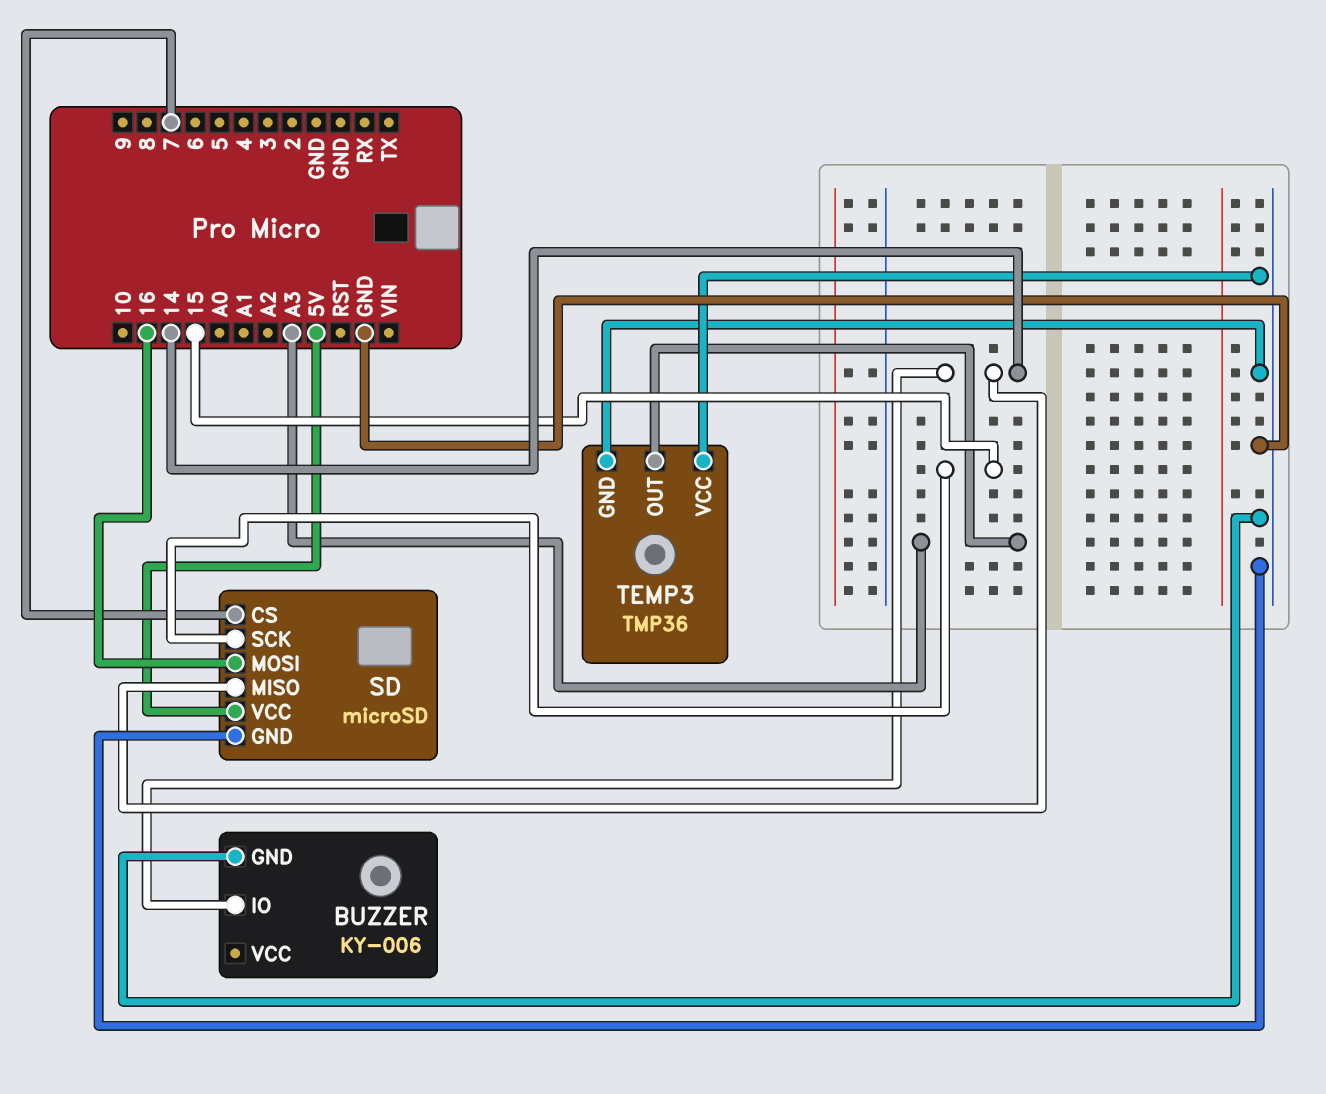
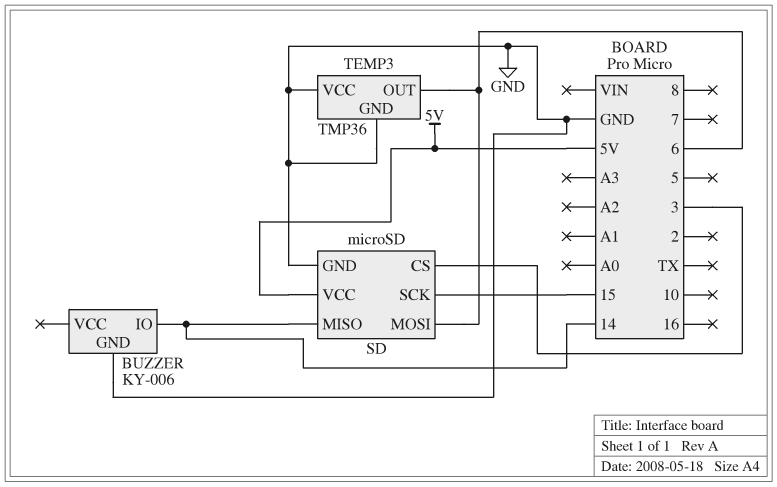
SD pin CS: 7 -> 3
SD pin MOSI: 16 -> 6
TEMP3 pin OUT: A3 -> 6

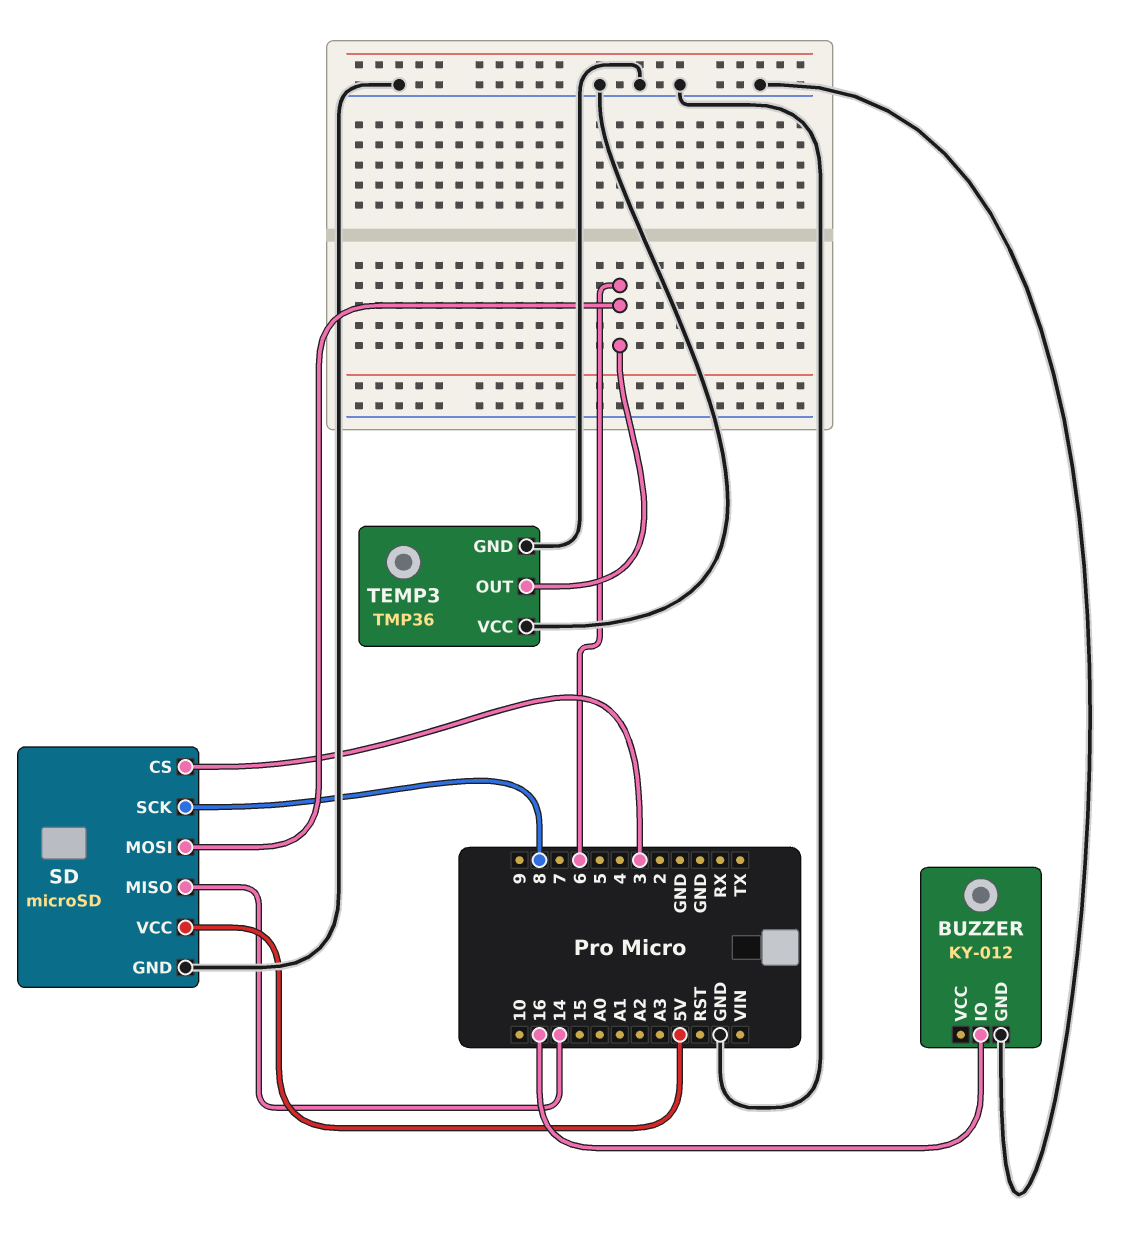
BUZZER: KY-006 -> KY-012
BUZZER pin IO: 14 -> 16
SD pin SCK: 15 -> 8

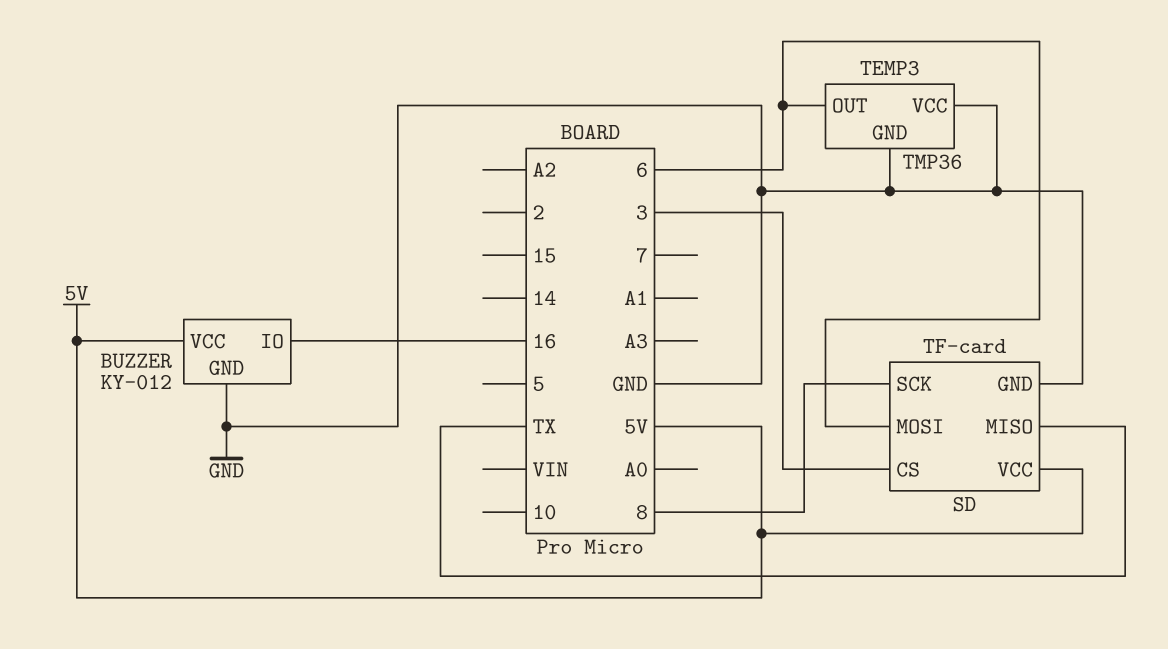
BUZZER pin VCC: none -> 5V
SD: microSD -> TF-card
SD pin MISO: 14 -> TX

